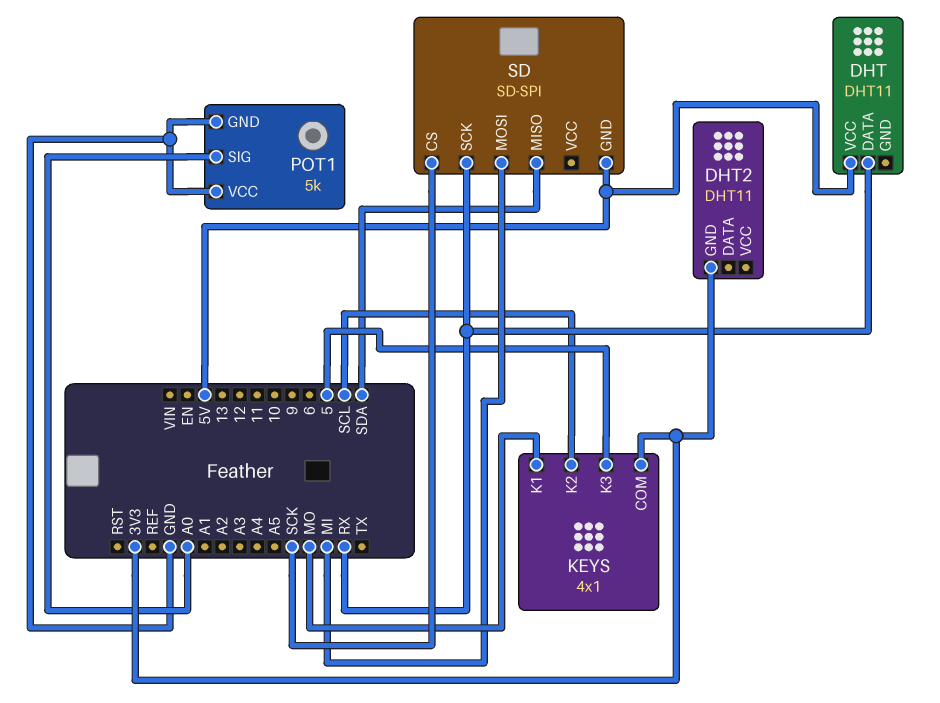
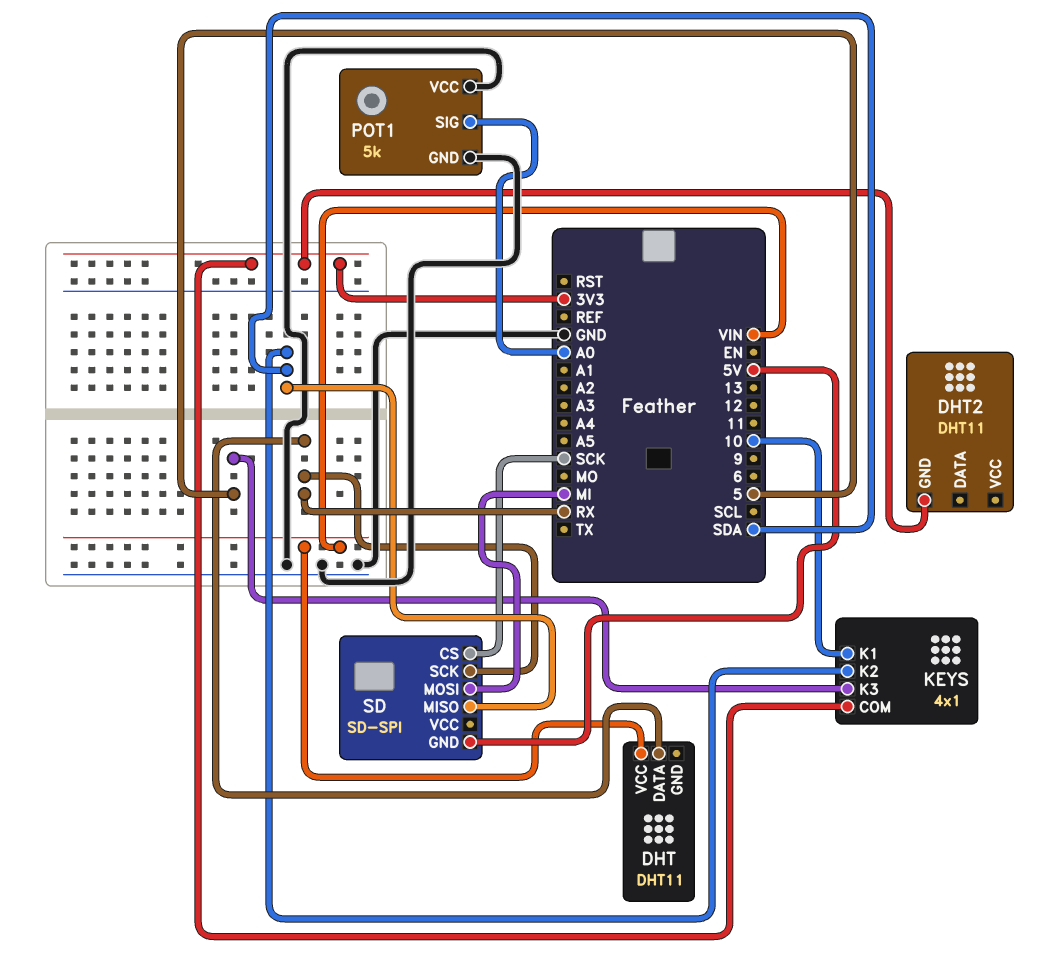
DHT pin VCC: 5V -> VIN
KEYS pin K1: MO -> 10
KEYS pin K2: SCL -> SDA

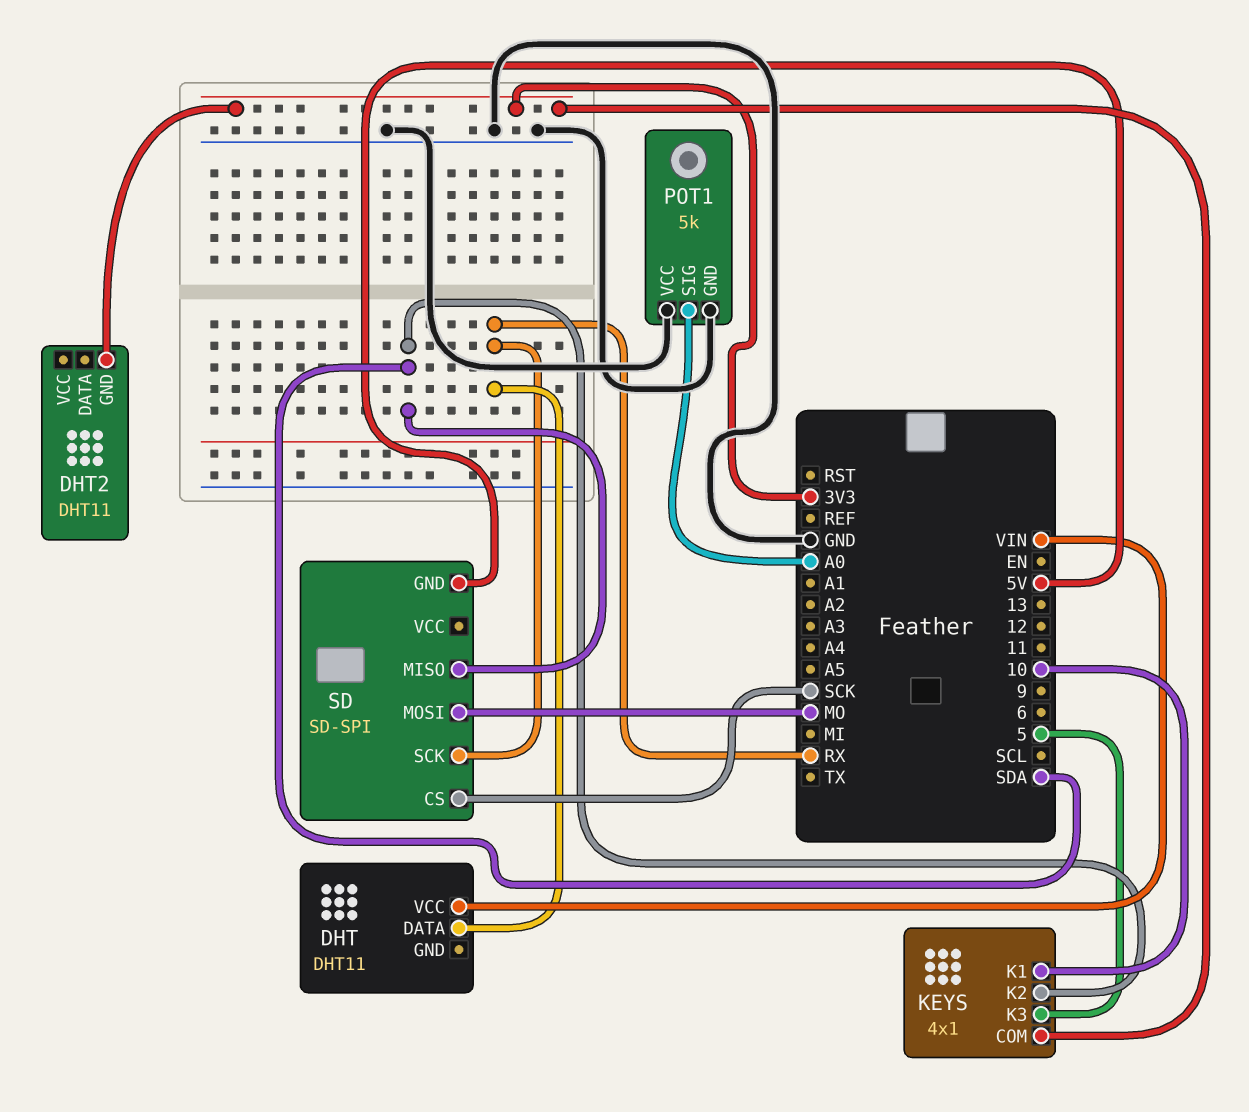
SD pin MOSI: MI -> MO

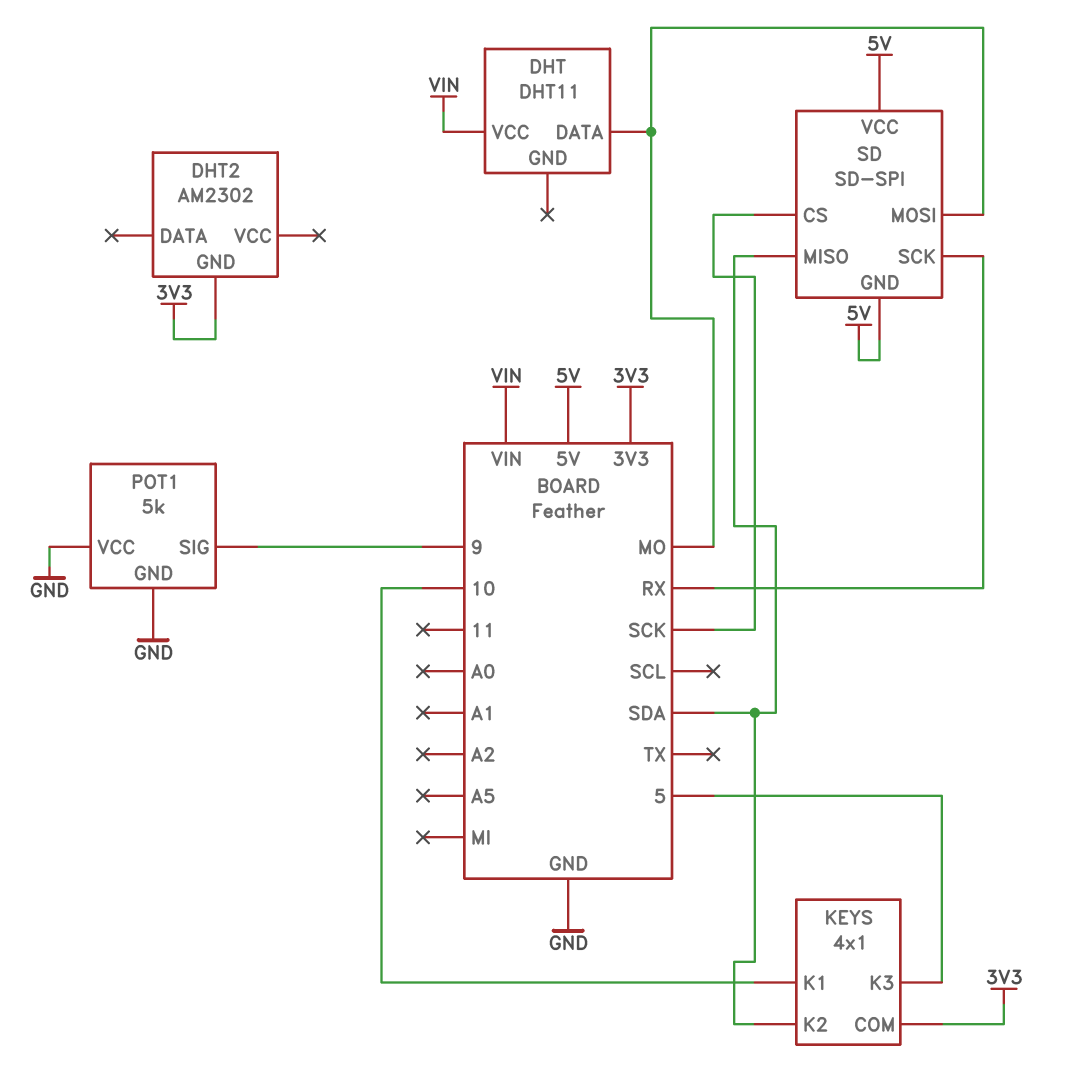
DHT pin DATA: RX -> MO
DHT2: DHT11 -> AM2302
POT1 pin SIG: A0 -> 9
SD pin VCC: none -> 5V

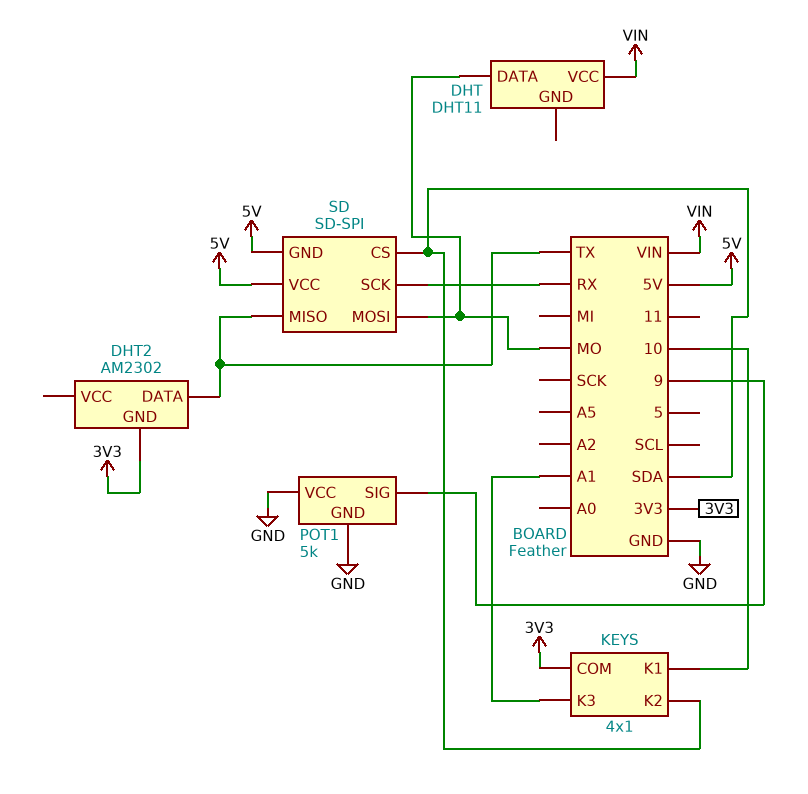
DHT2 pin DATA: none -> TX
KEYS pin K3: 5 -> A1
SD pin CS: SCK -> SDA
SD pin MISO: SDA -> TX

